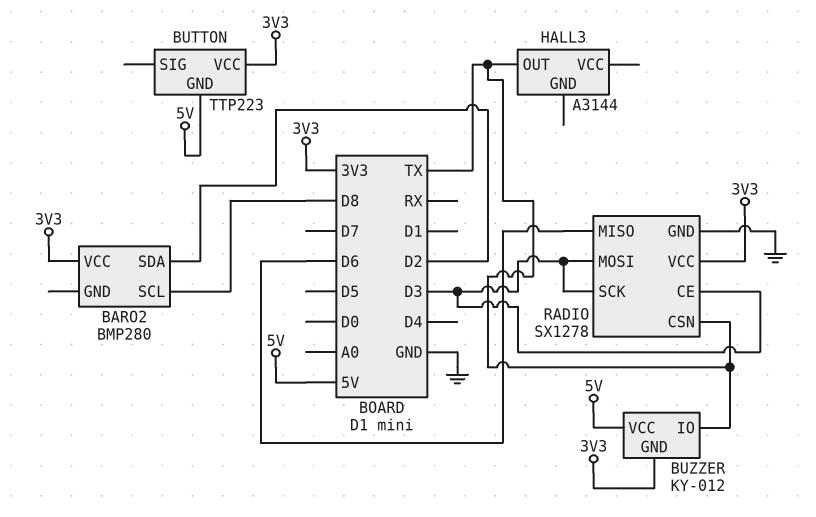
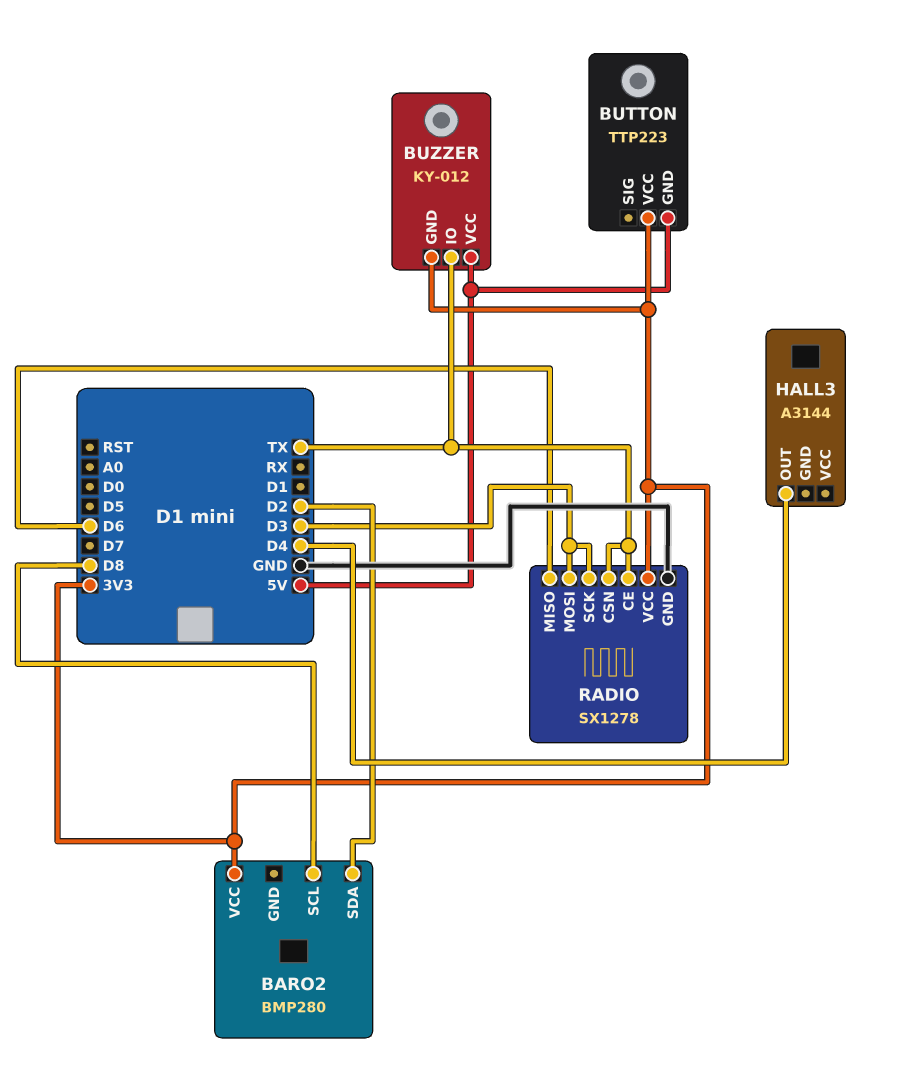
HALL3 pin OUT: TX -> D4
RADIO pin CE: D3 -> TX

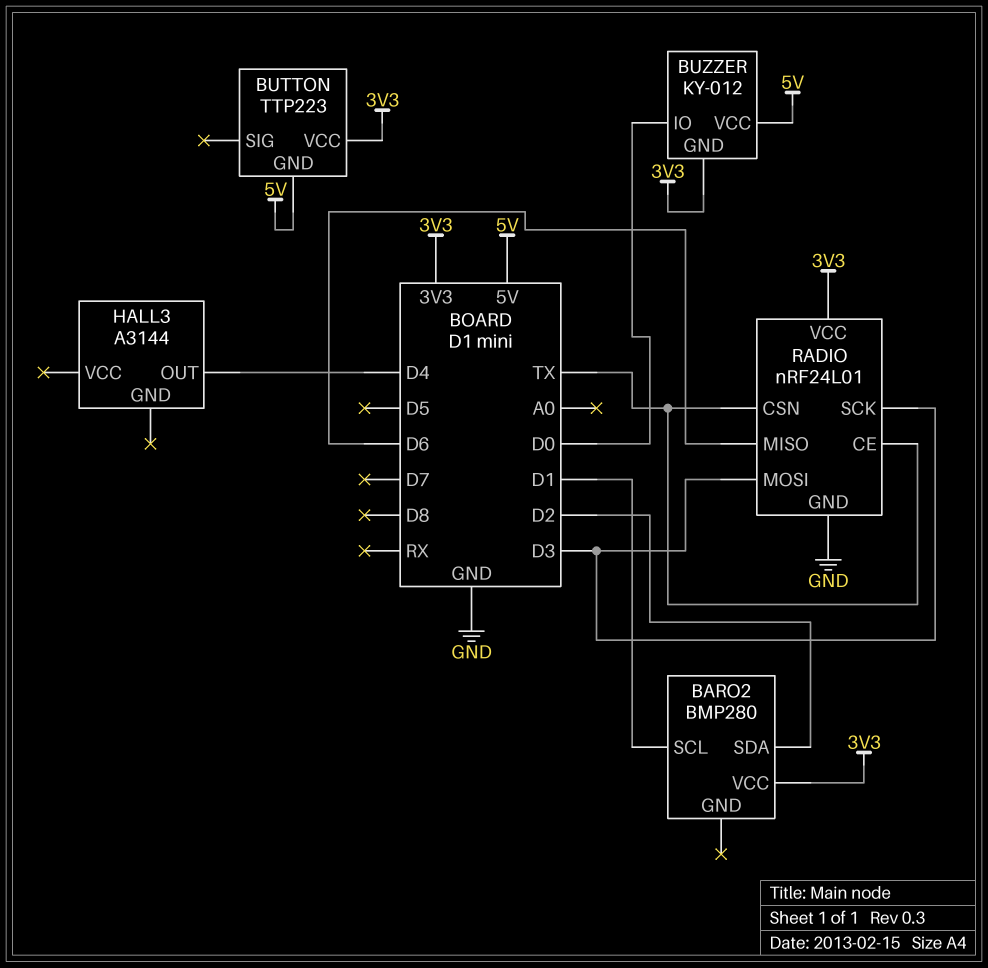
BARO2 pin SCL: D8 -> D1
BUZZER pin IO: TX -> D0
RADIO: SX1278 -> nRF24L01

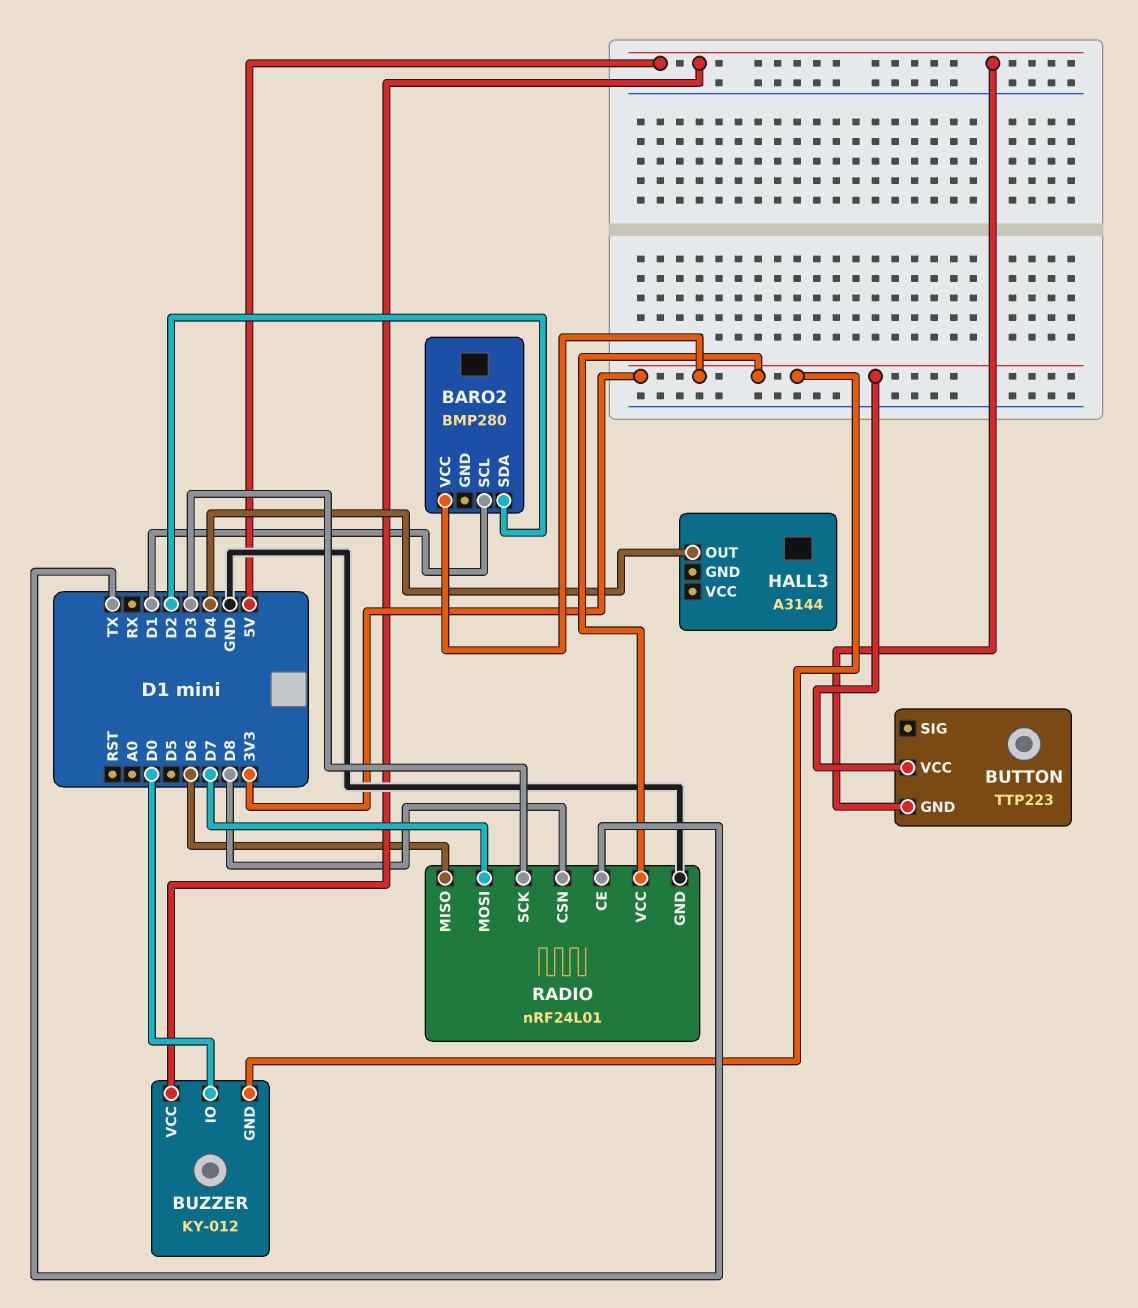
RADIO pin CSN: TX -> D8
RADIO pin MOSI: D3 -> D7

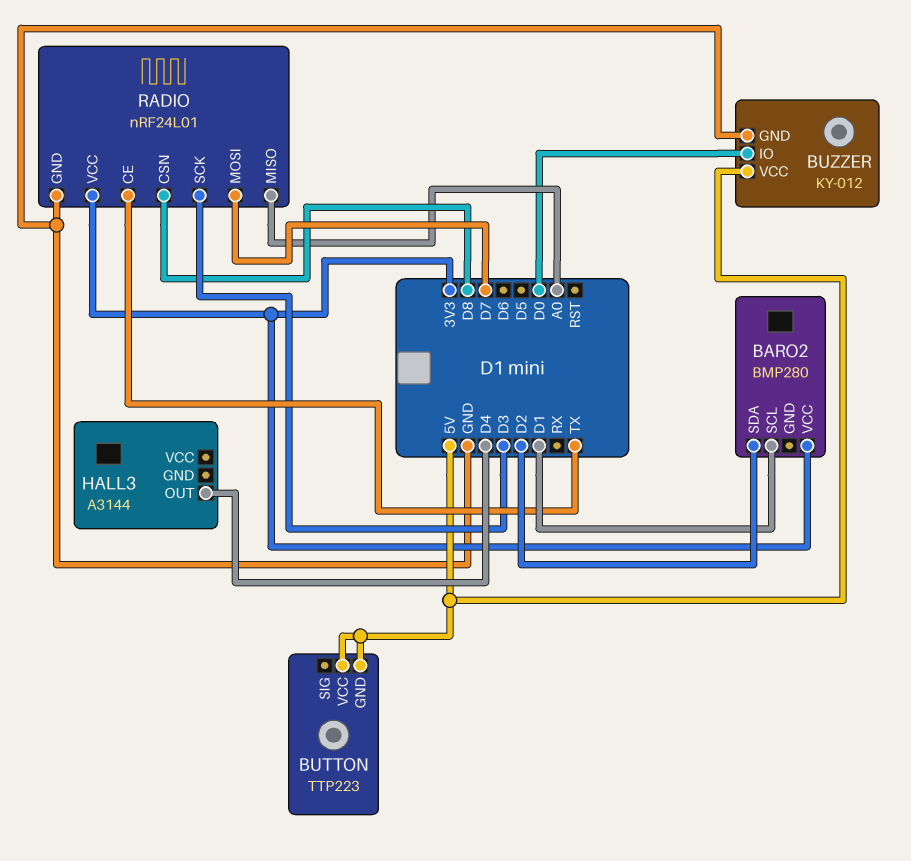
BUTTON pin VCC: 3V3 -> 5V
BUZZER pin GND: 3V3 -> GND
RADIO pin MISO: D6 -> A0

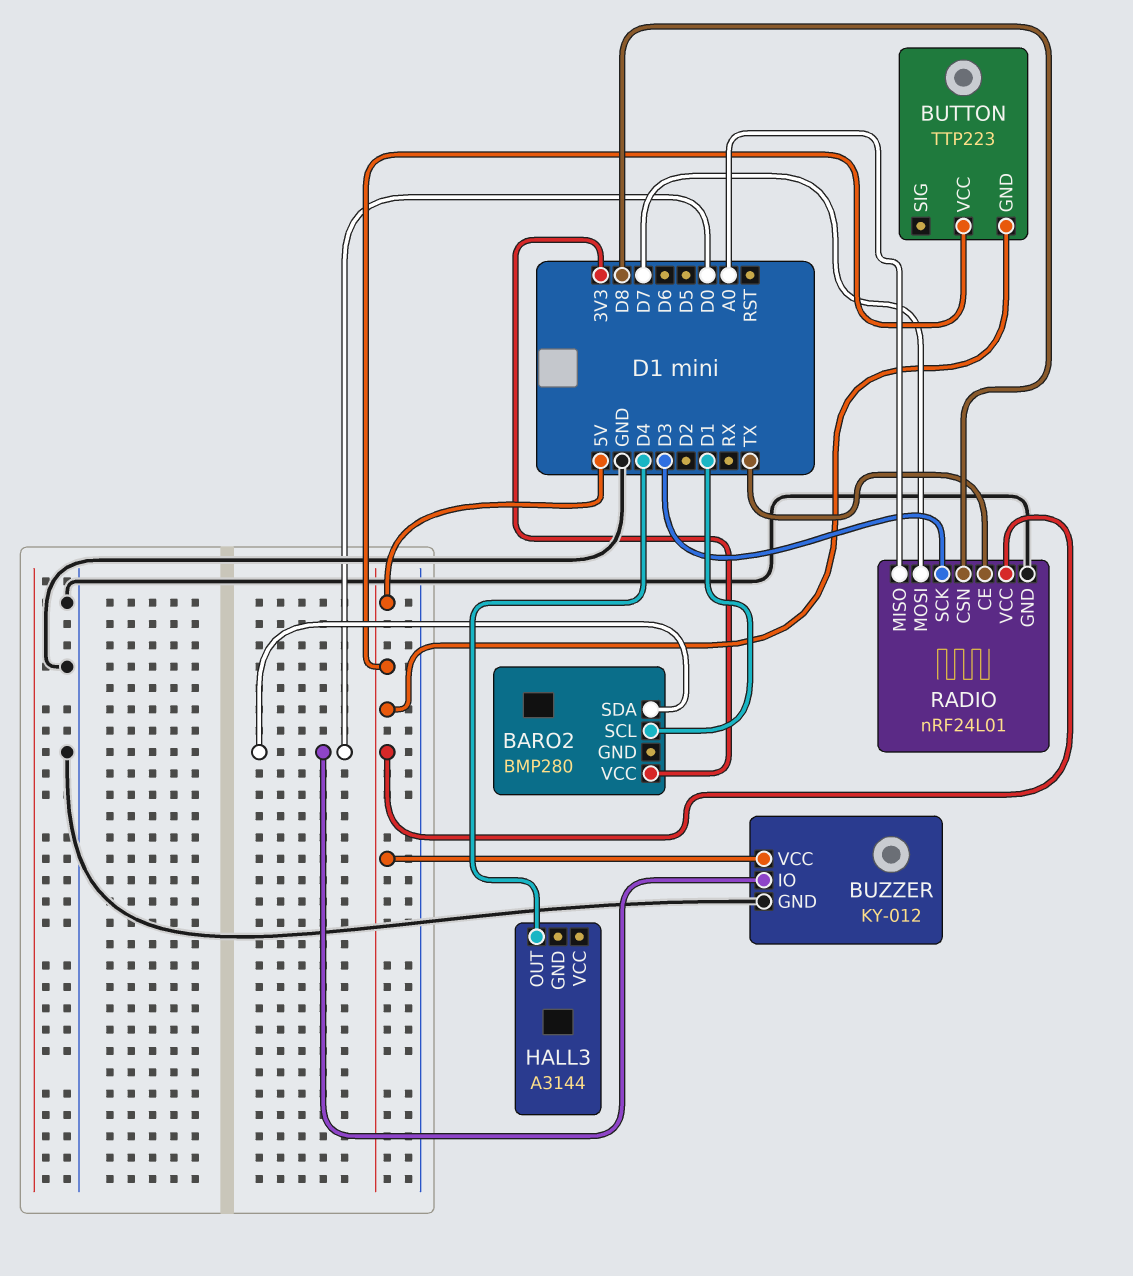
BARO2 pin SDA: D2 -> D0
RADIO pin VCC: 3V3 -> 5V

